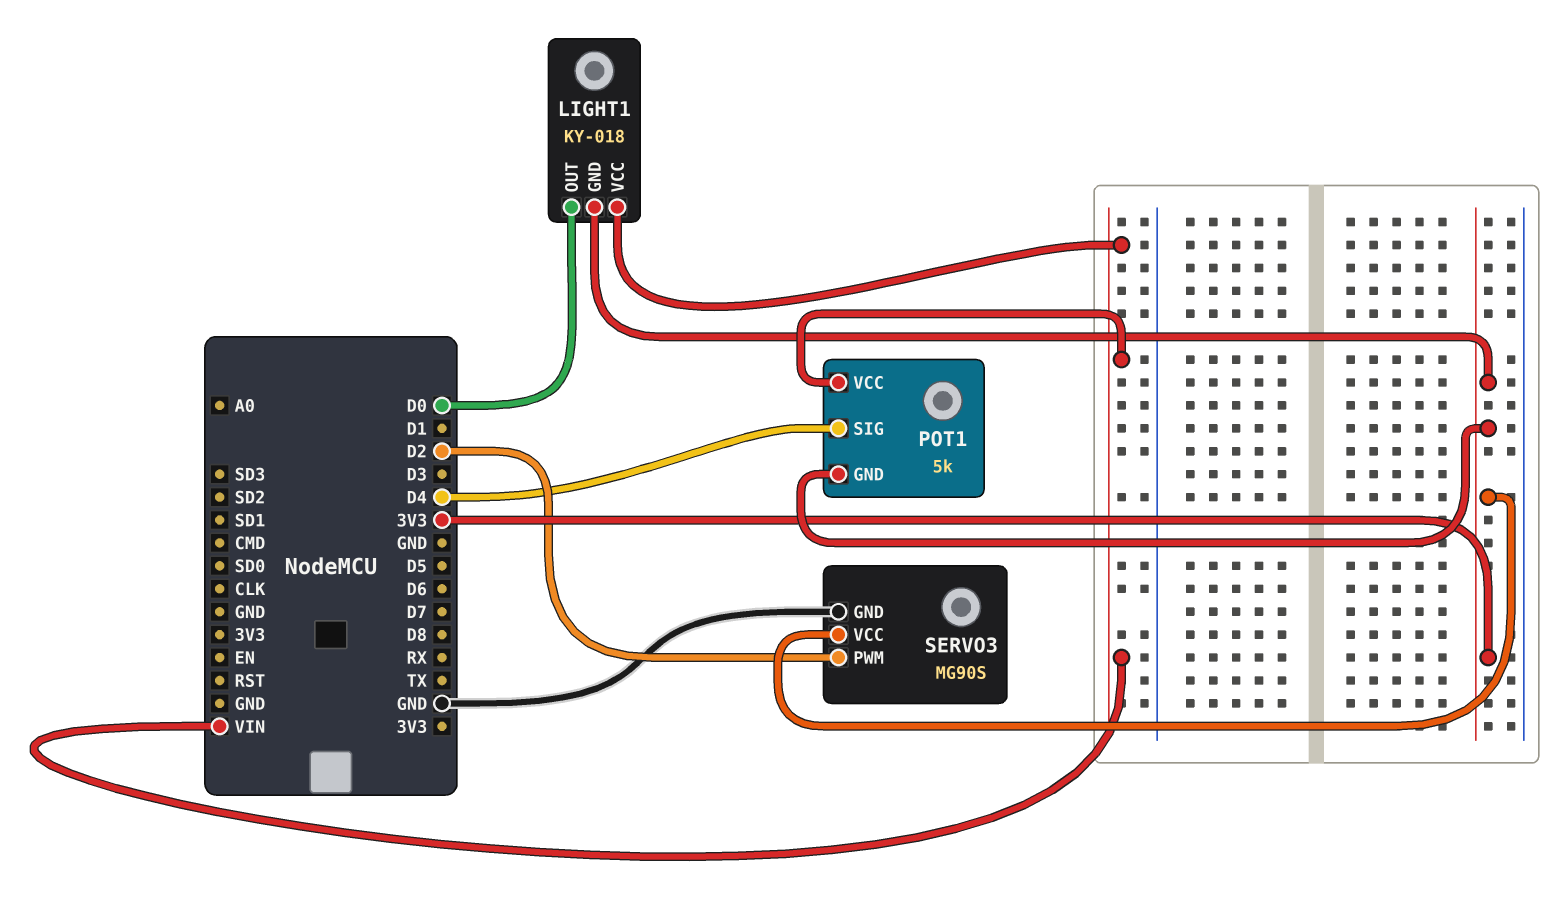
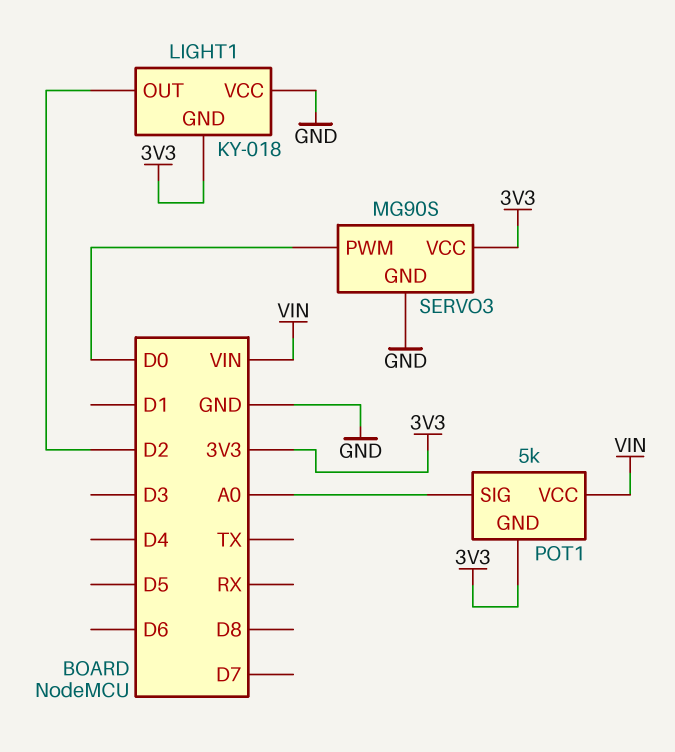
LIGHT1 pin OUT: D0 -> D2
LIGHT1 pin VCC: VIN -> GND
POT1 pin SIG: D4 -> A0
SERVO3 pin PWM: D2 -> D0

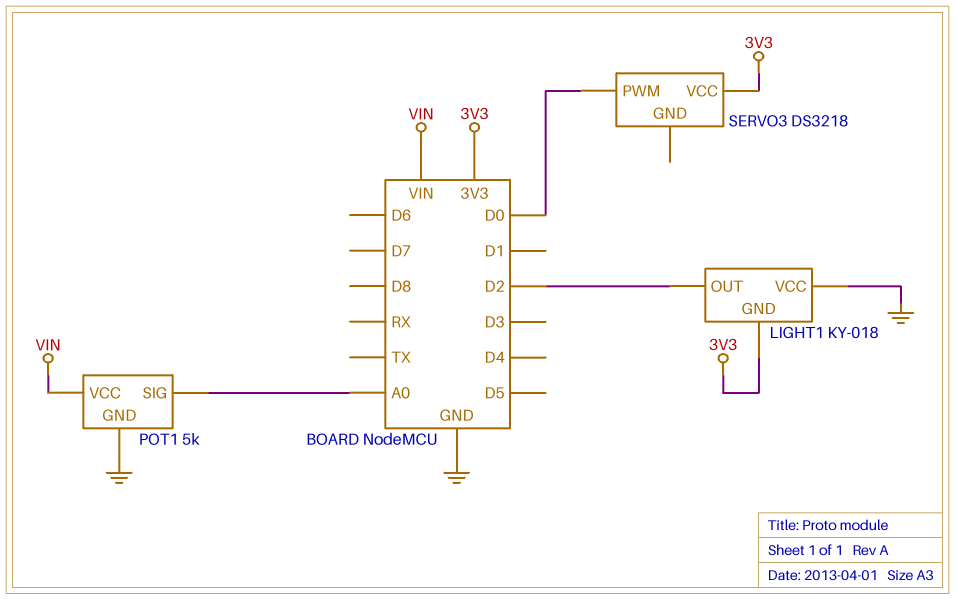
POT1 pin GND: 3V3 -> GND
SERVO3: MG90S -> DS3218
SERVO3 pin GND: GND -> none

